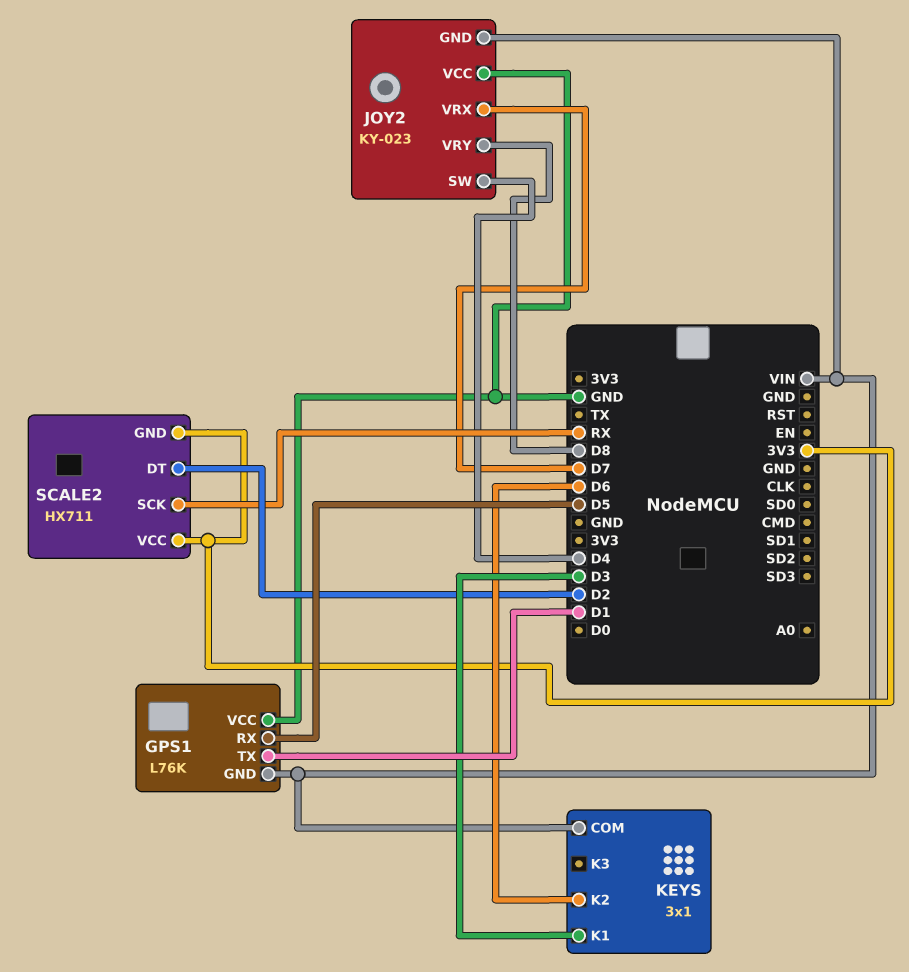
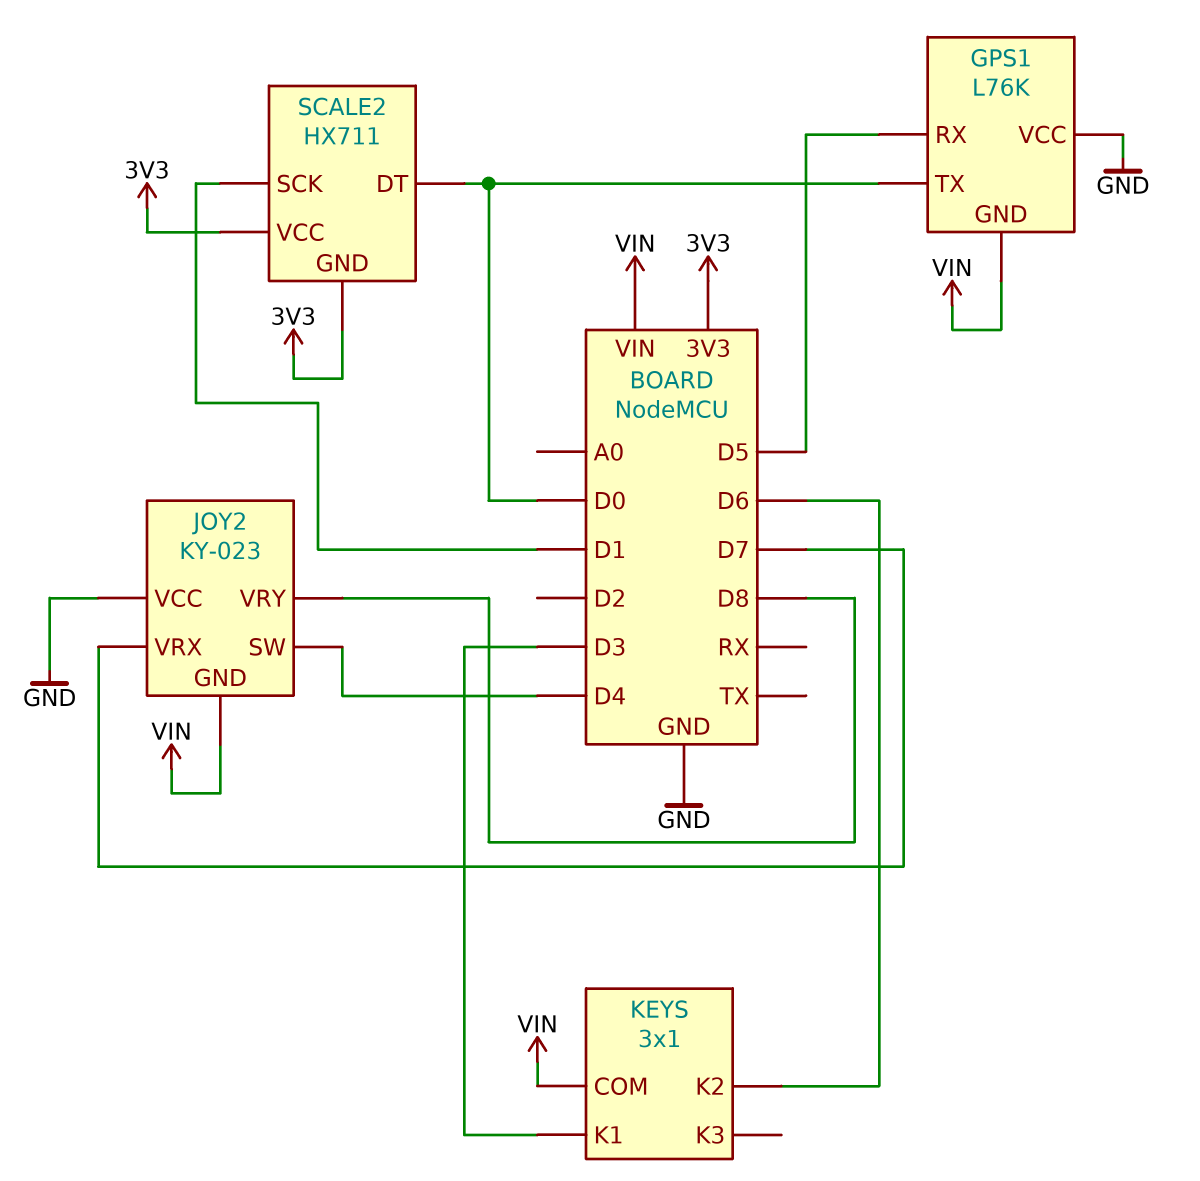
GPS1 pin TX: D1 -> D0
SCALE2 pin DT: D2 -> D0
SCALE2 pin SCK: RX -> D1

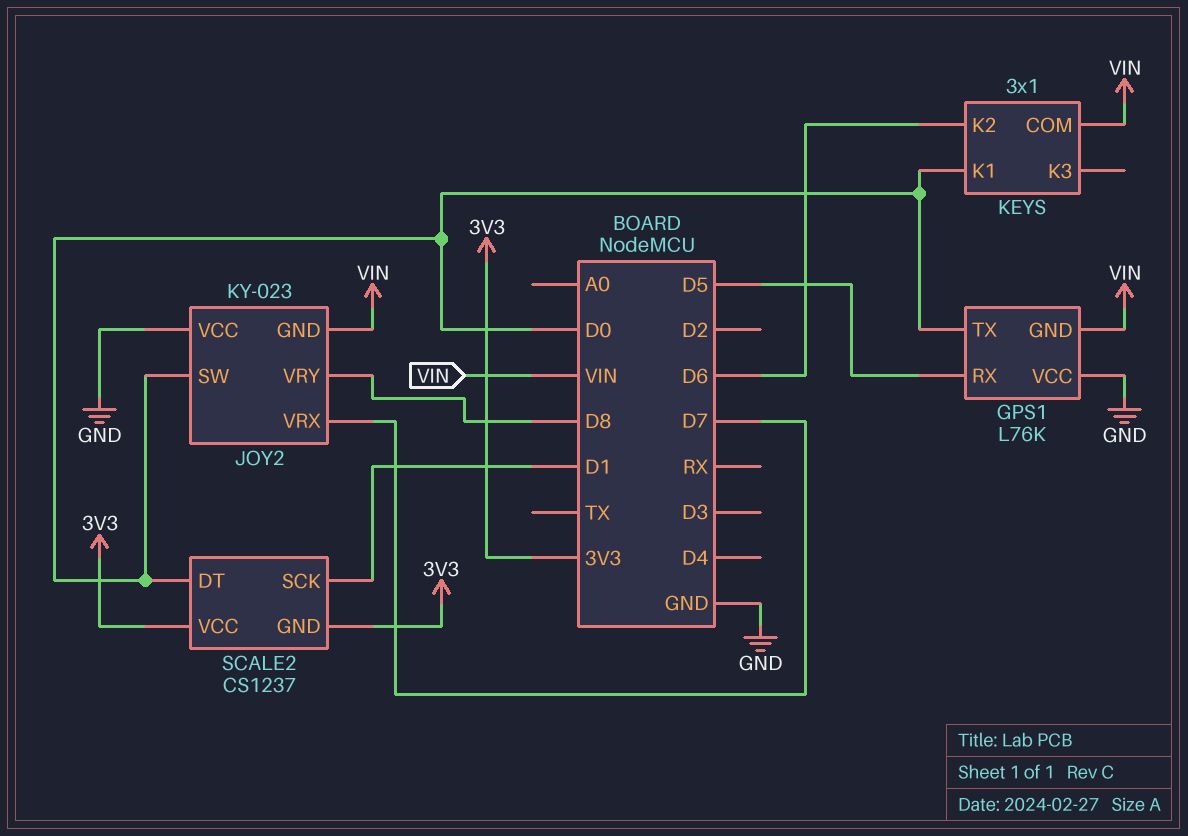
JOY2 pin SW: D4 -> D0
KEYS pin K1: D3 -> D0
SCALE2: HX711 -> CS1237

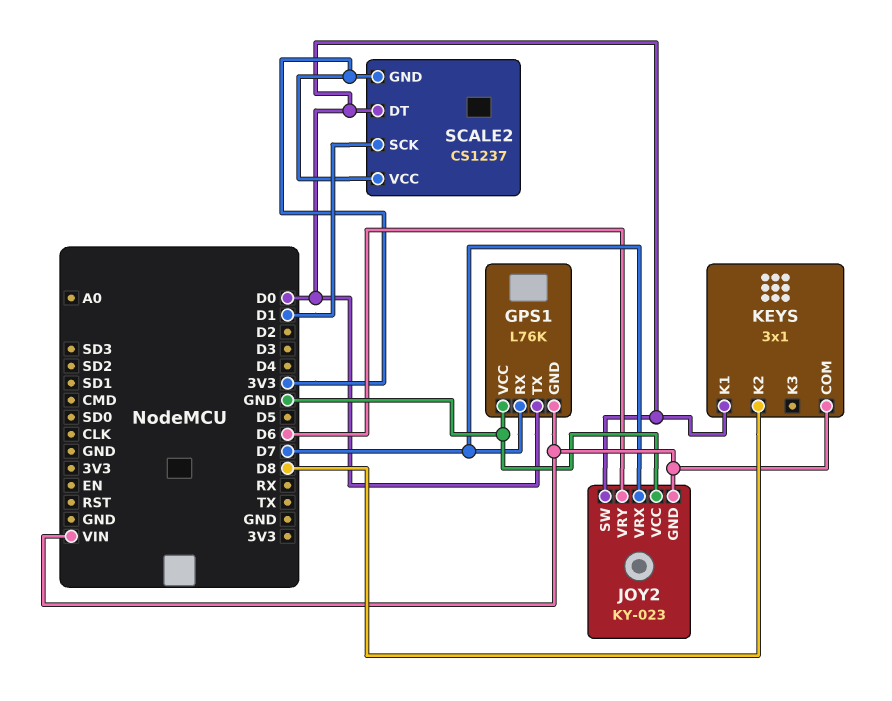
GPS1 pin RX: D5 -> D7
JOY2 pin VRY: D8 -> D6
KEYS pin K2: D6 -> D8

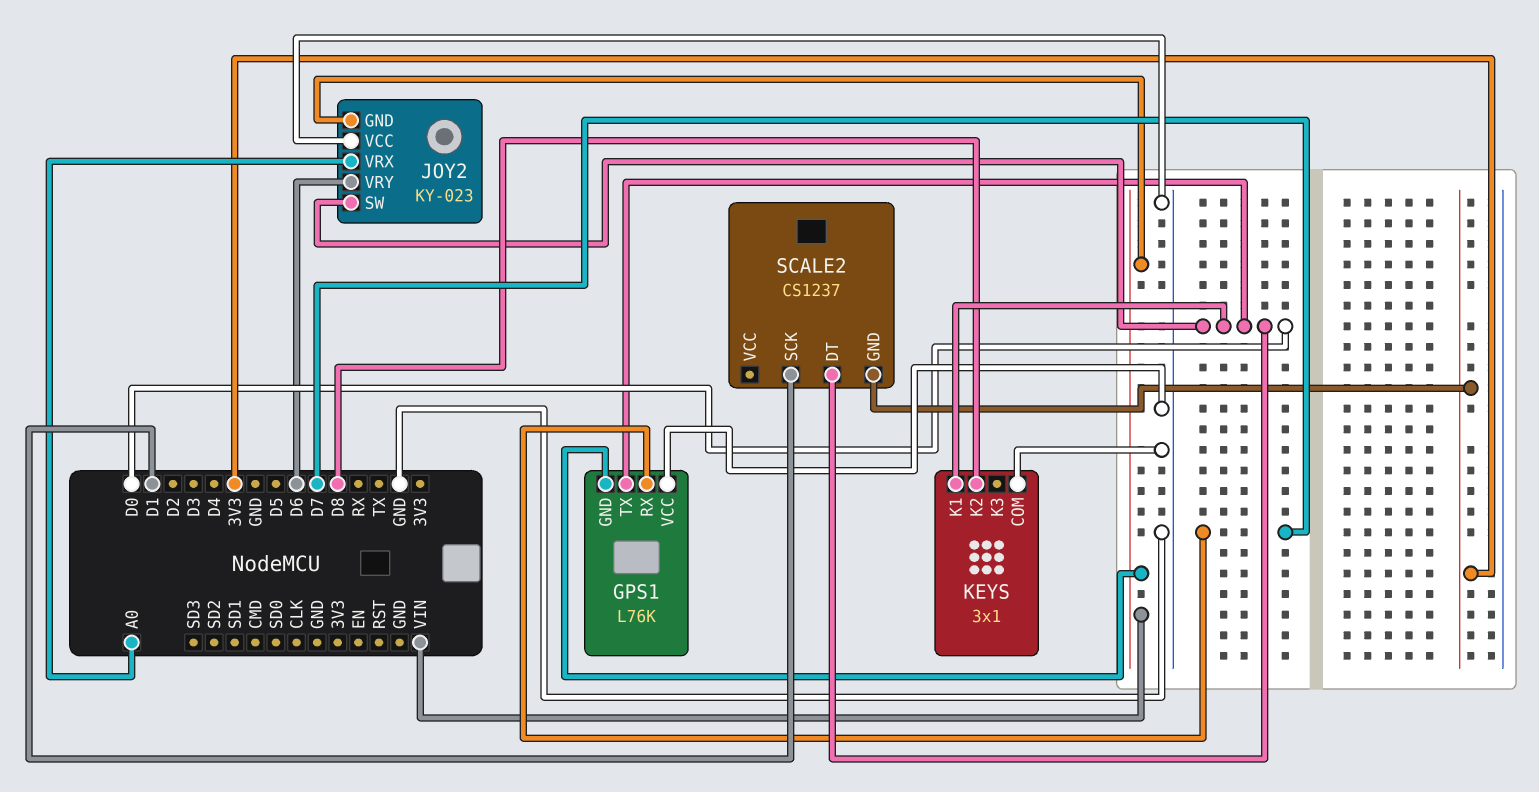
JOY2 pin VRX: D7 -> A0
KEYS pin COM: VIN -> GND
SCALE2 pin VCC: 3V3 -> none

